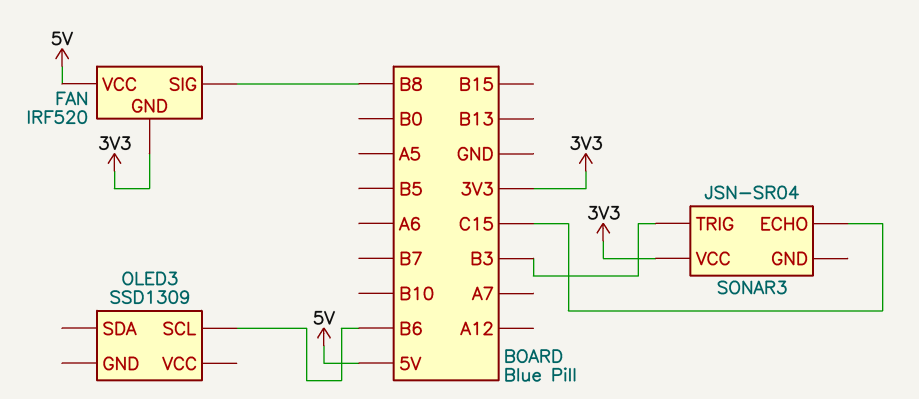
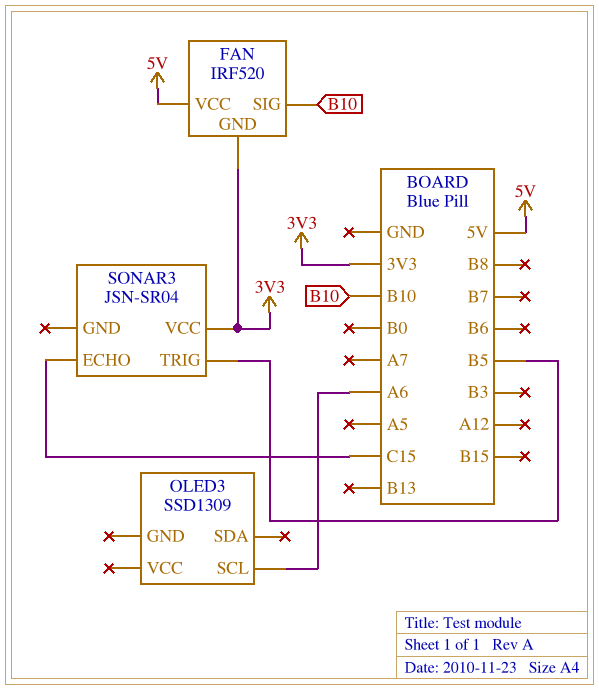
FAN pin SIG: B8 -> B10
OLED3 pin SCL: B6 -> A6
SONAR3 pin TRIG: B3 -> B5

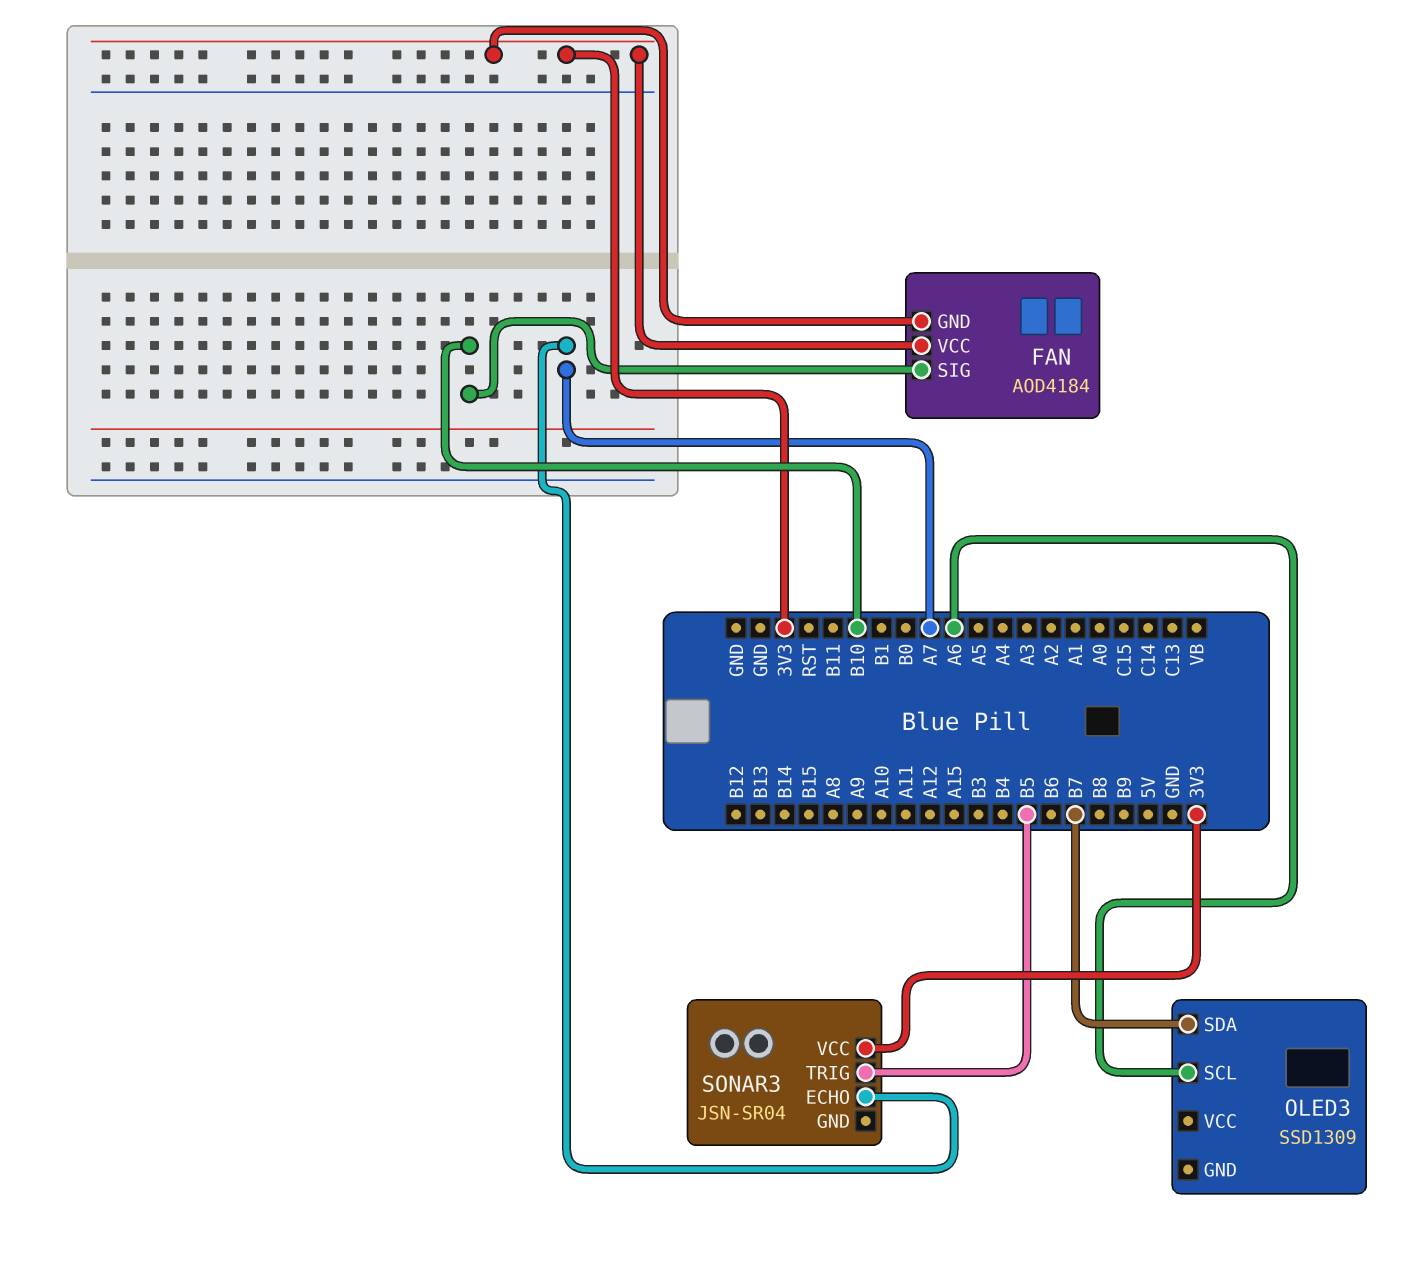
FAN: IRF520 -> AOD4184
FAN pin VCC: 5V -> 3V3
OLED3 pin SDA: none -> B7
SONAR3 pin ECHO: C15 -> A7

